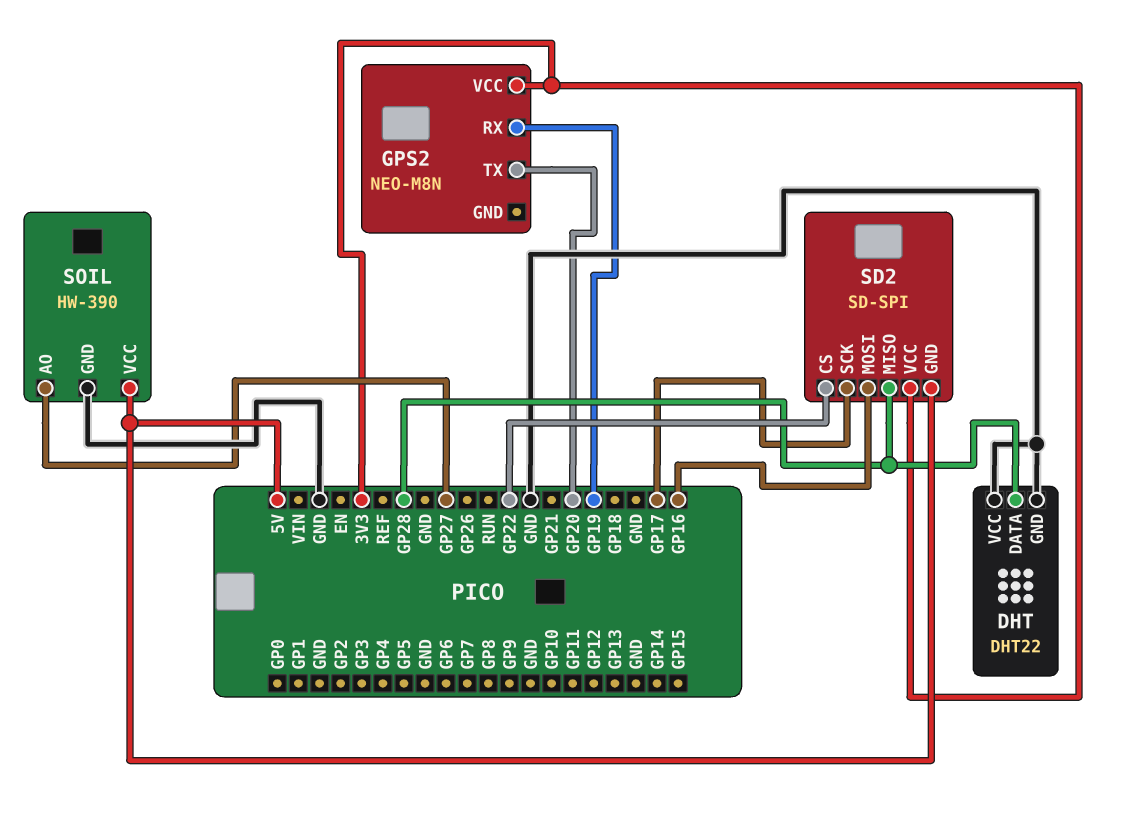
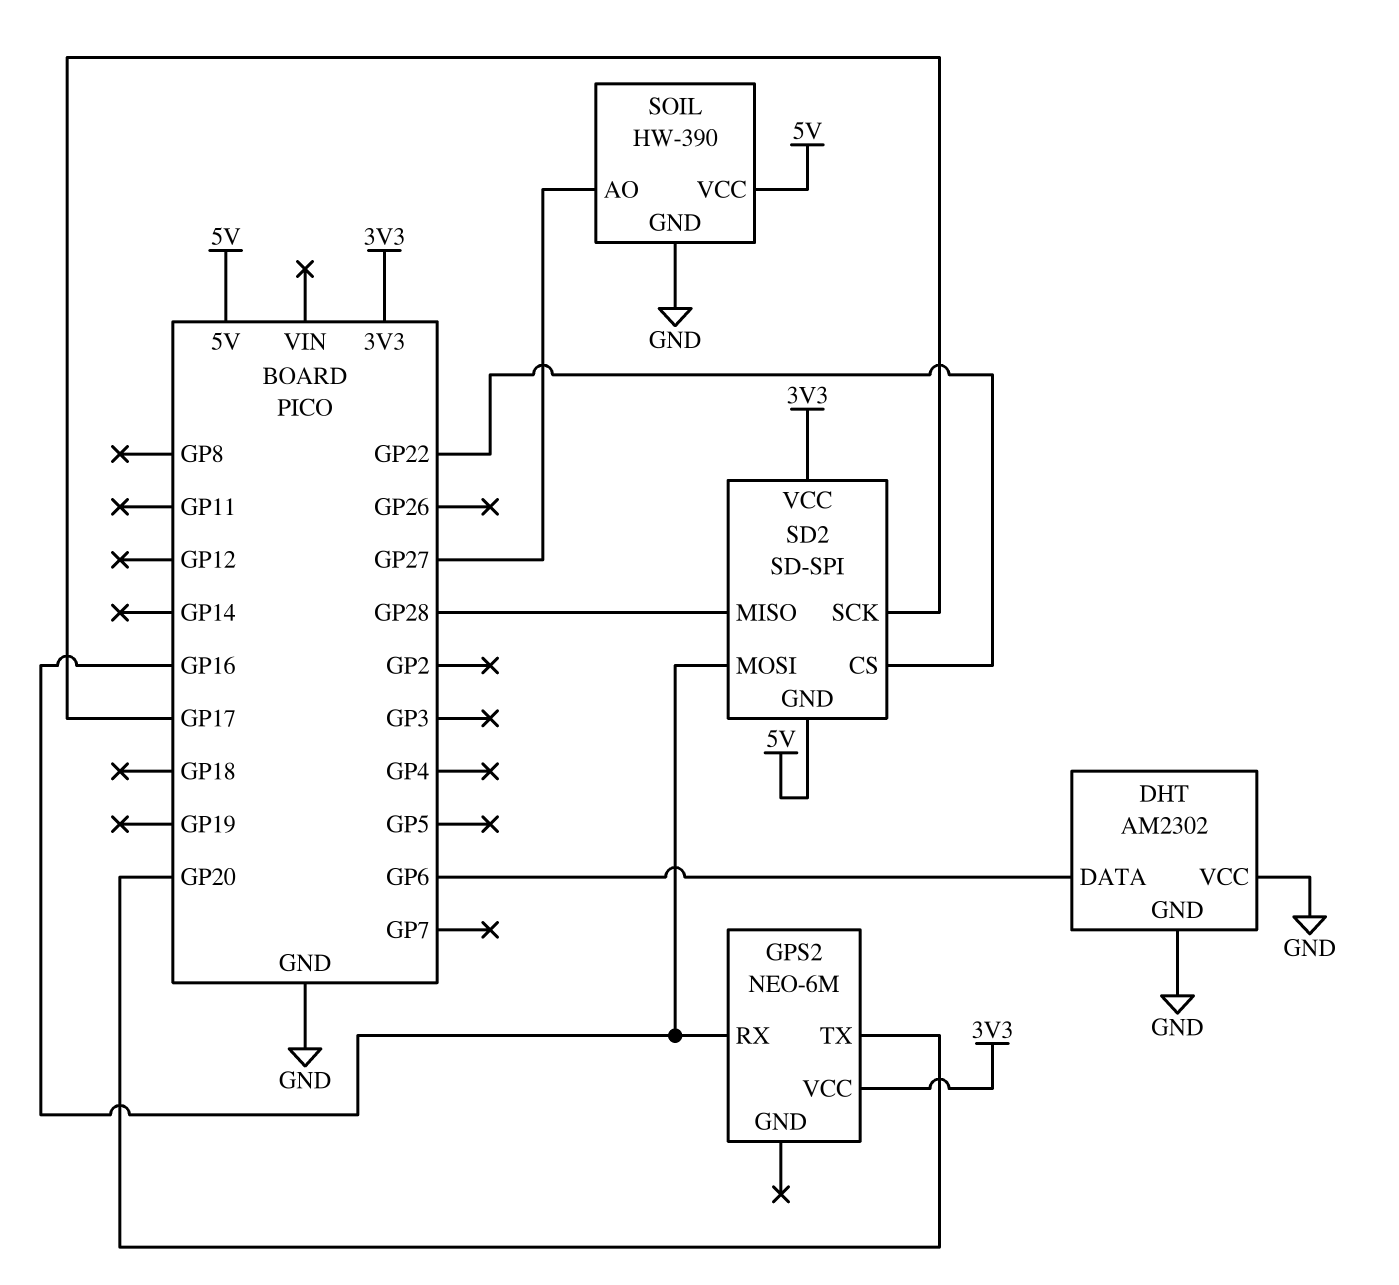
DHT: DHT22 -> AM2302
DHT pin DATA: GP28 -> GP6
GPS2: NEO-M8N -> NEO-6M
GPS2 pin RX: GP19 -> GP16

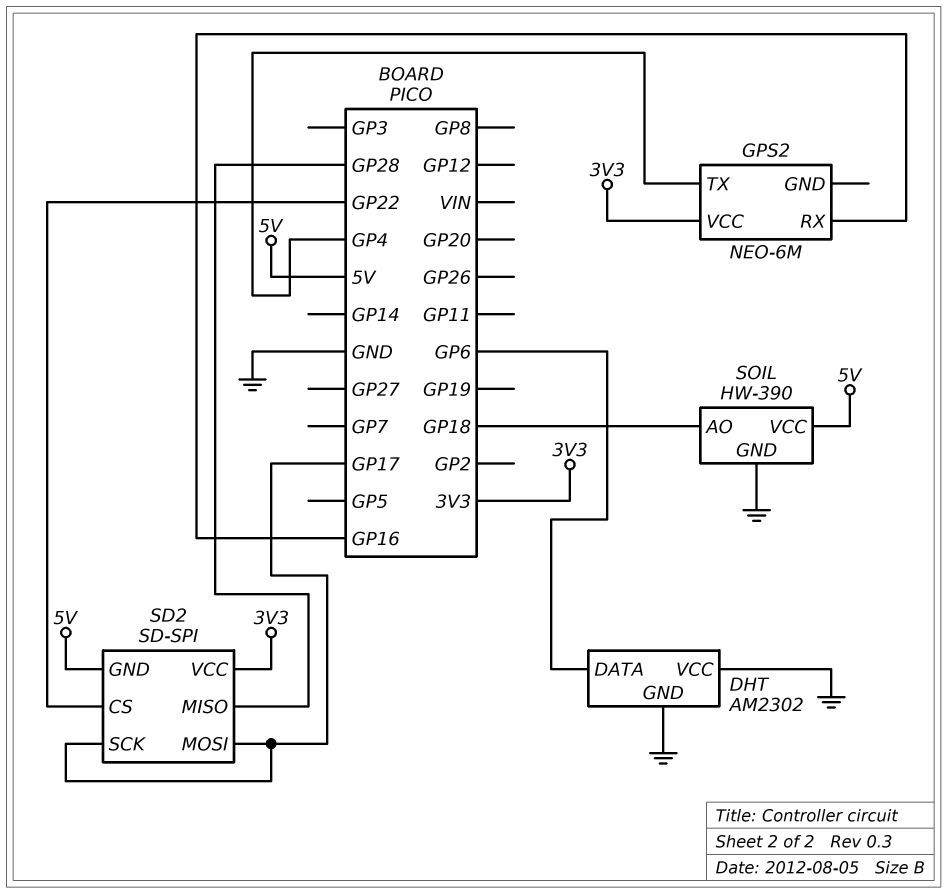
GPS2 pin TX: GP20 -> GP4
SD2 pin MOSI: GP16 -> GP17
SOIL pin AO: GP27 -> GP18

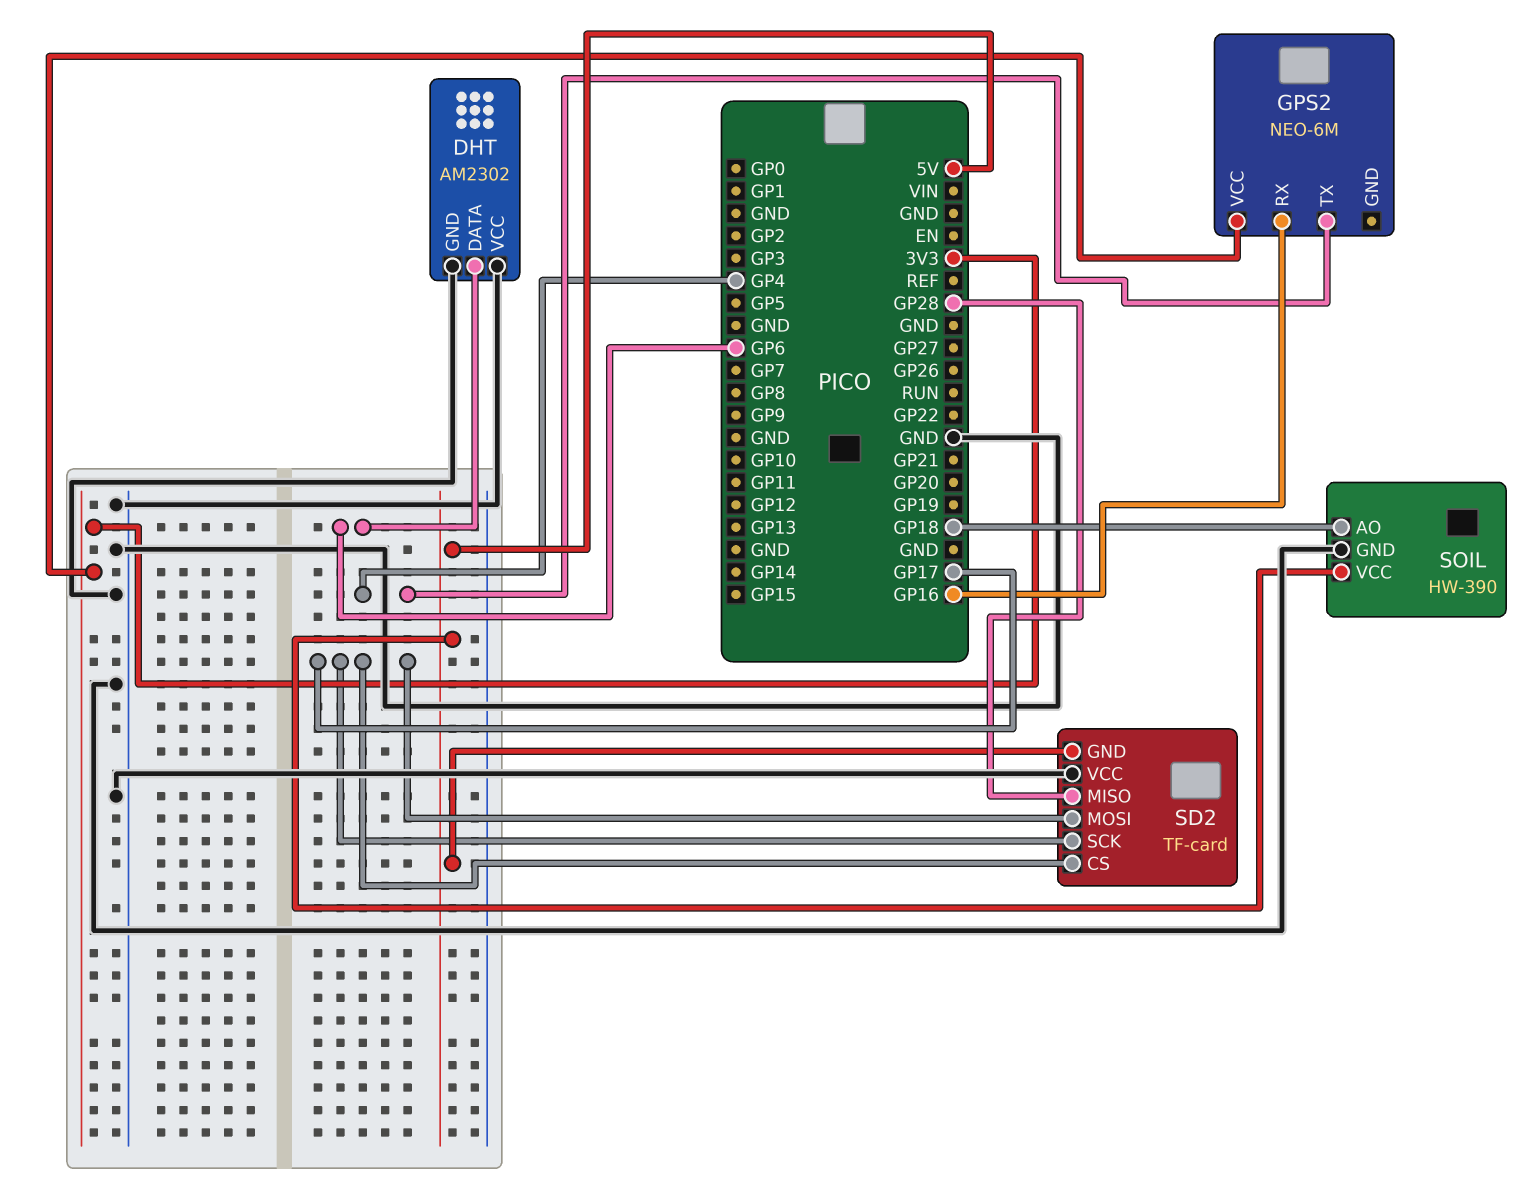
SD2: SD-SPI -> TF-card
SD2 pin CS: GP22 -> GP17
SD2 pin VCC: 3V3 -> GND

